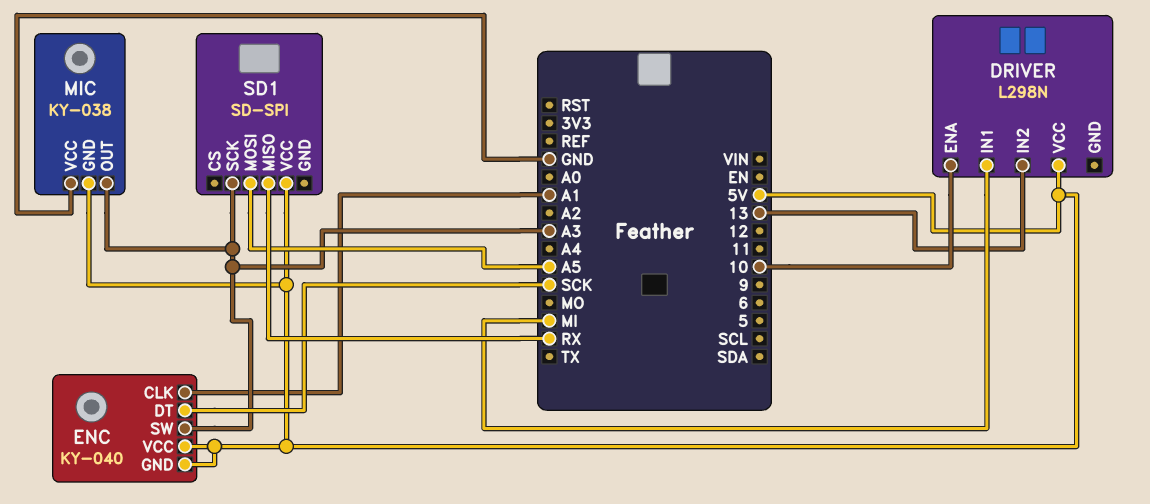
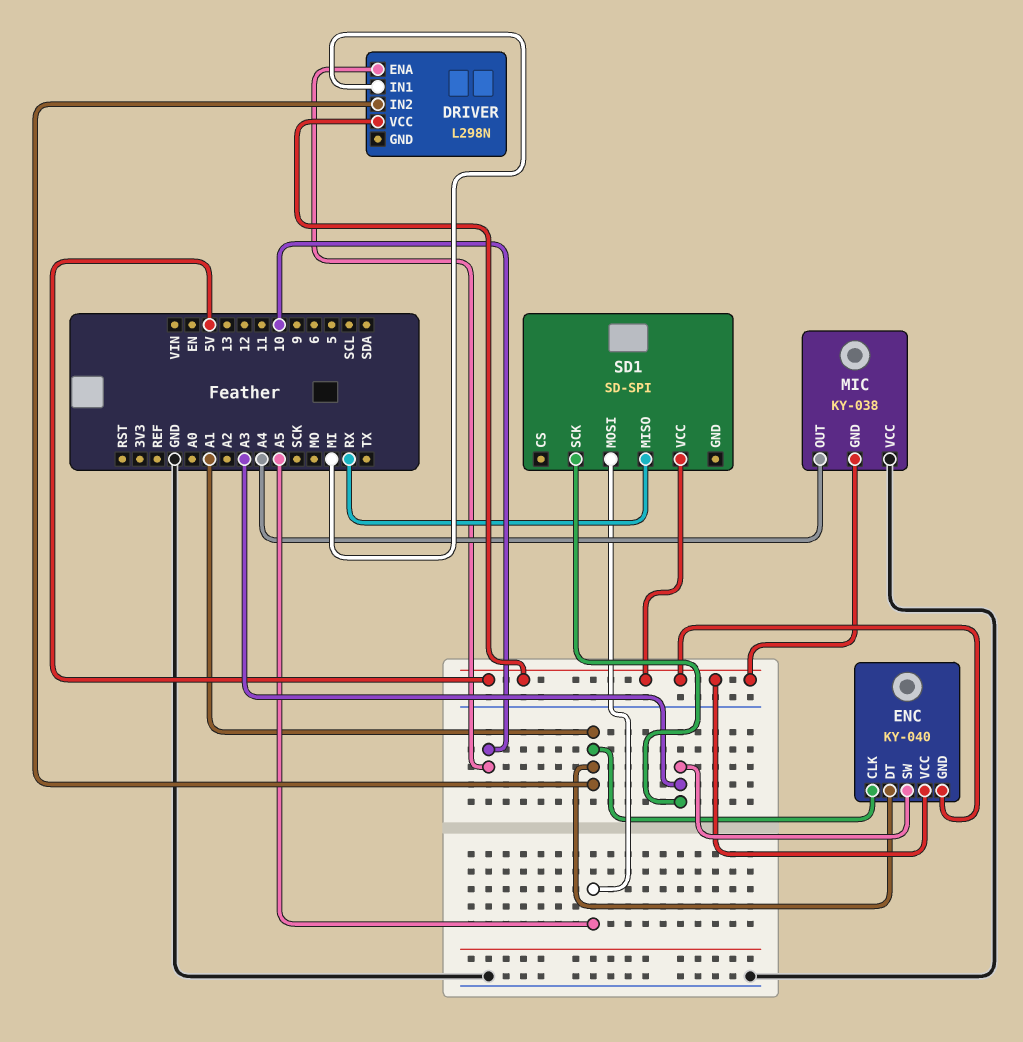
DRIVER pin IN2: 13 -> A1
ENC pin DT: SCK -> A1
MIC pin OUT: A3 -> A4

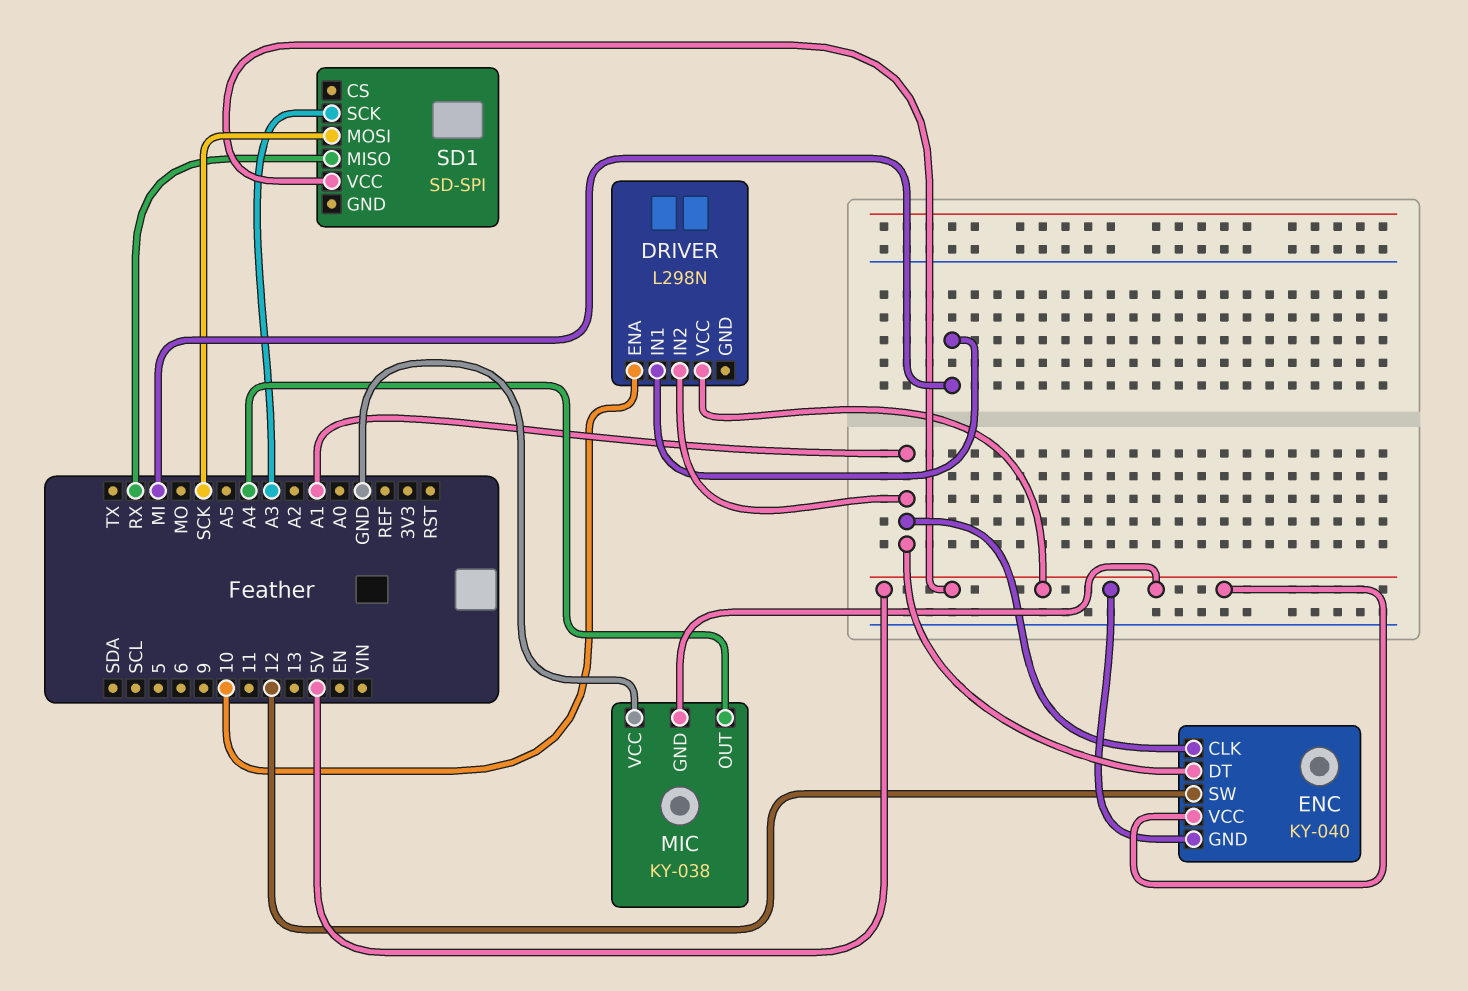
ENC pin SW: A3 -> 12
SD1 pin MOSI: A5 -> SCK

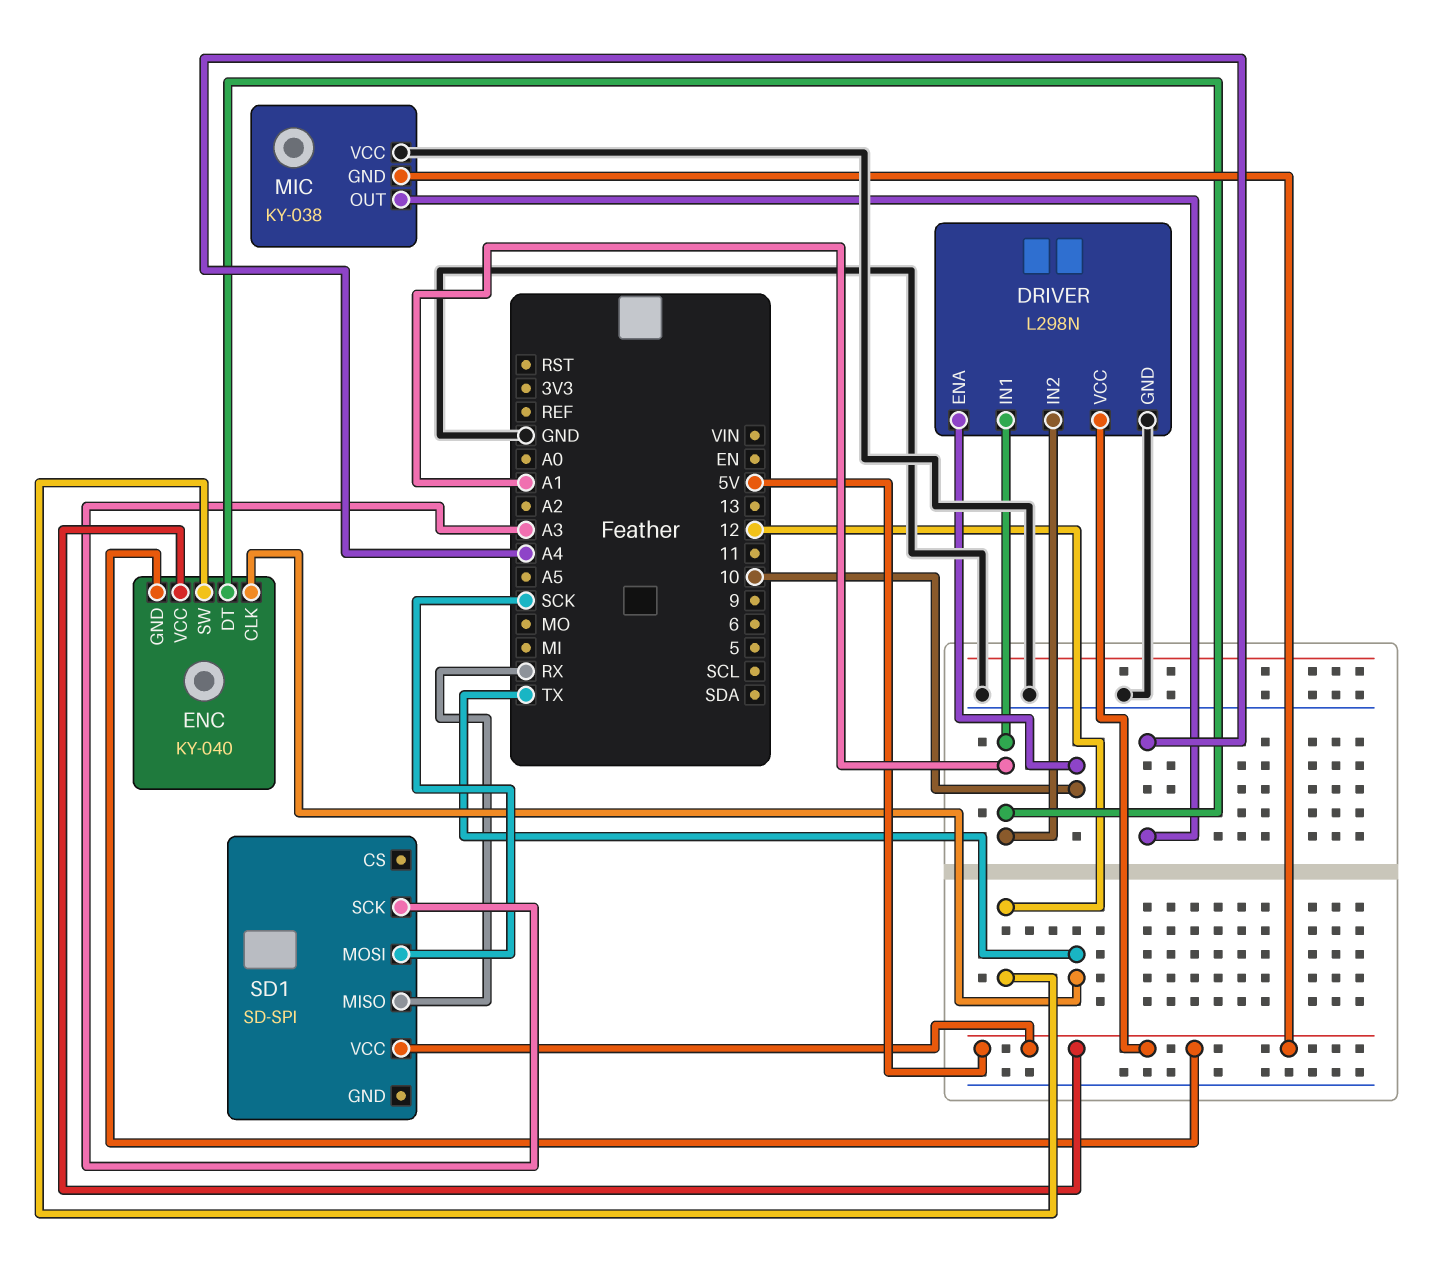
DRIVER pin GND: none -> GND
DRIVER pin IN1: MI -> A1
ENC pin CLK: A1 -> TX

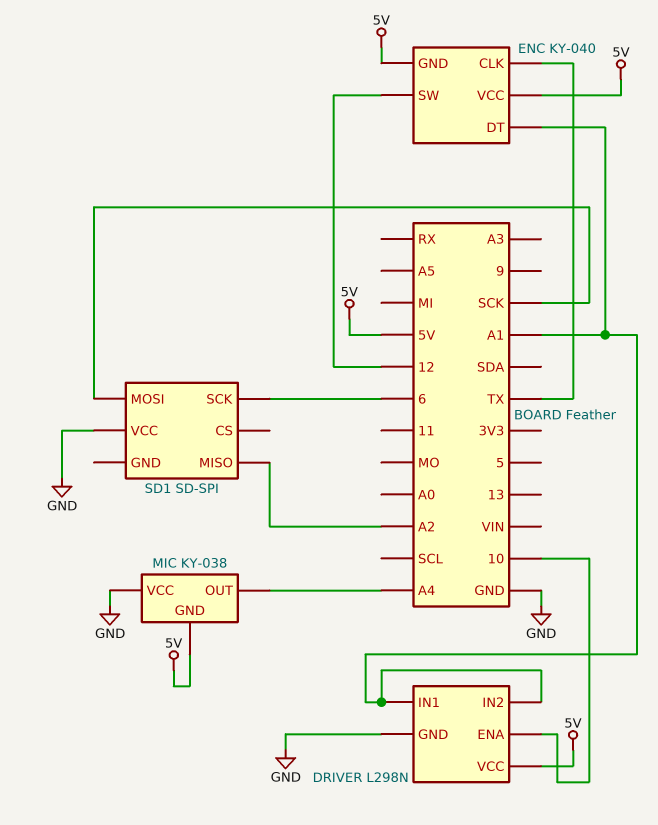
SD1 pin MISO: RX -> A2
SD1 pin SCK: A3 -> 6
SD1 pin VCC: 5V -> GND

